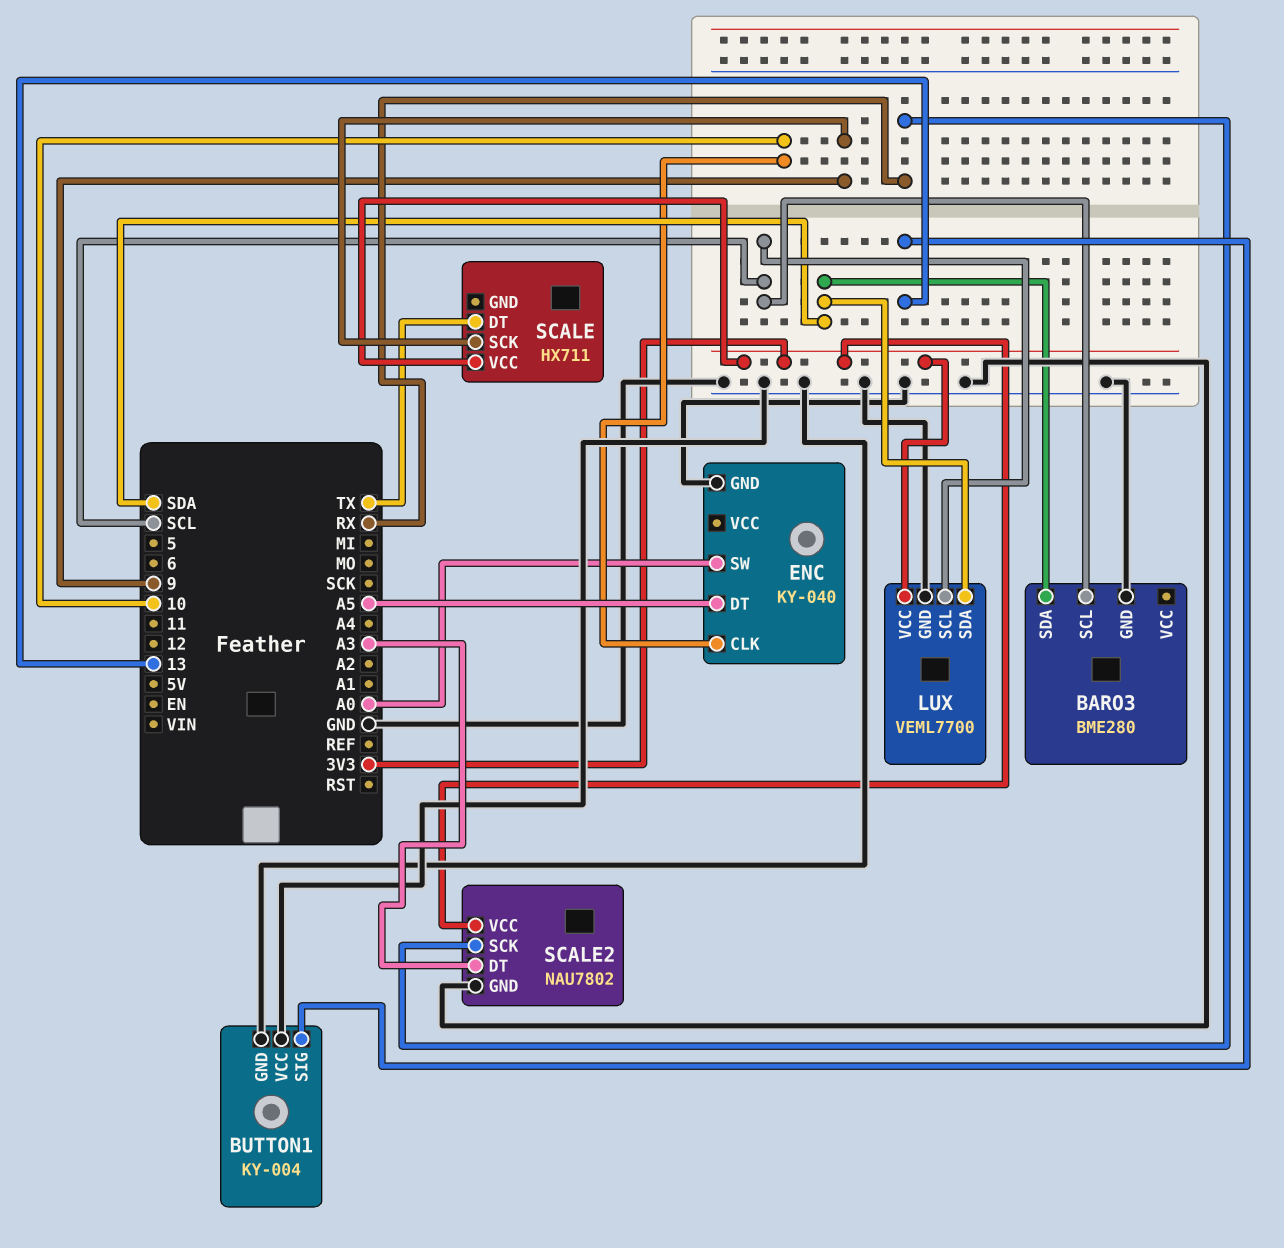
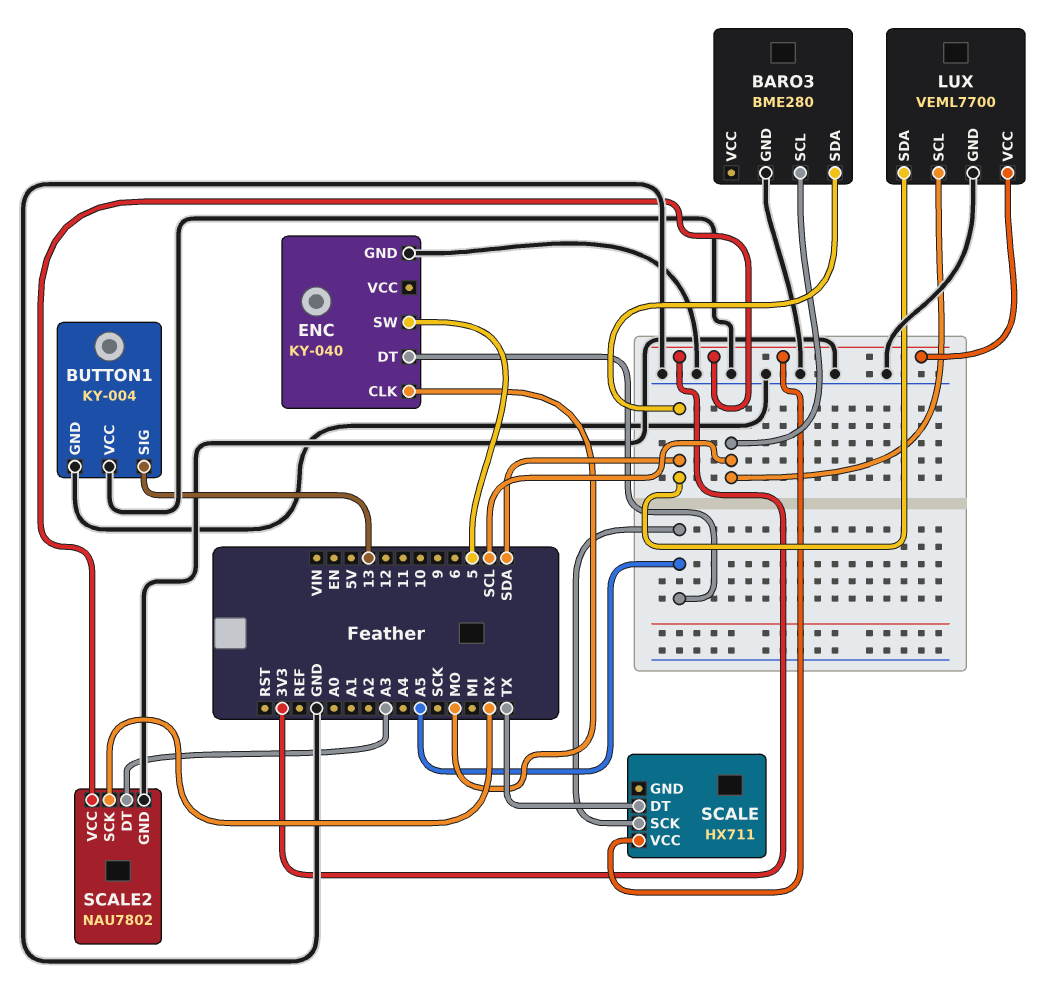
ENC pin CLK: 10 -> MO
ENC pin SW: A0 -> 5
SCALE pin SCK: 9 -> A5

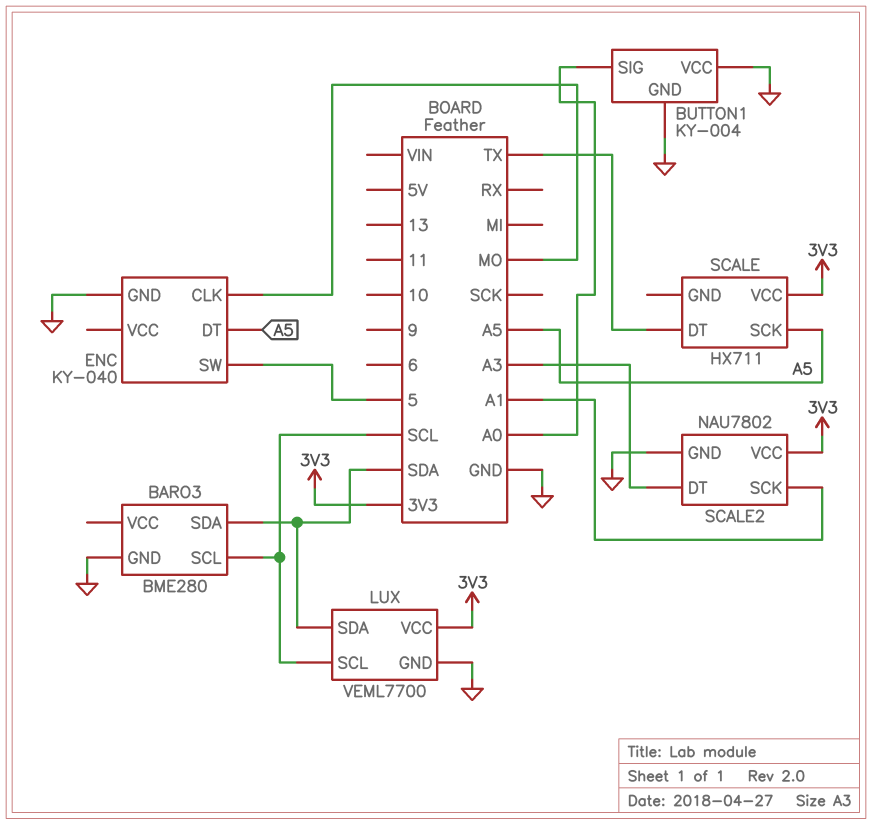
BUTTON1 pin SIG: 13 -> A0
SCALE2 pin SCK: RX -> A1

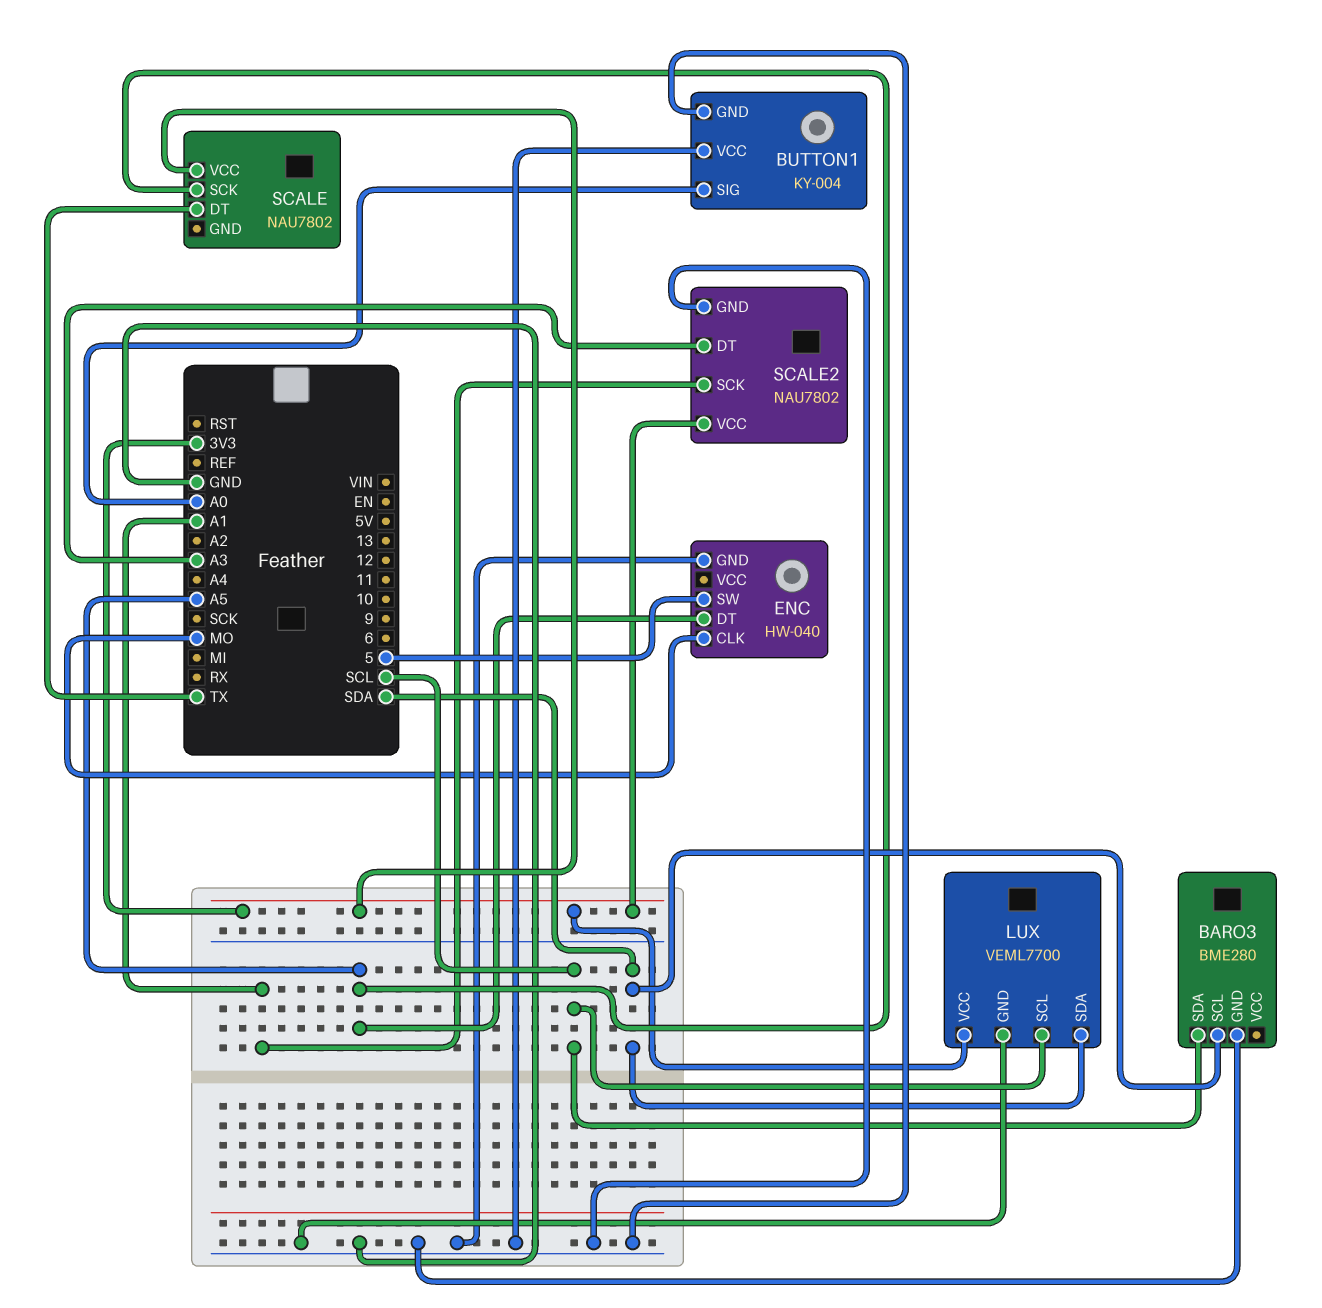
BARO3 pin SCL: SCL -> SDA
BARO3 pin SDA: SDA -> SCL
ENC: KY-040 -> HW-040
SCALE: HX711 -> NAU7802

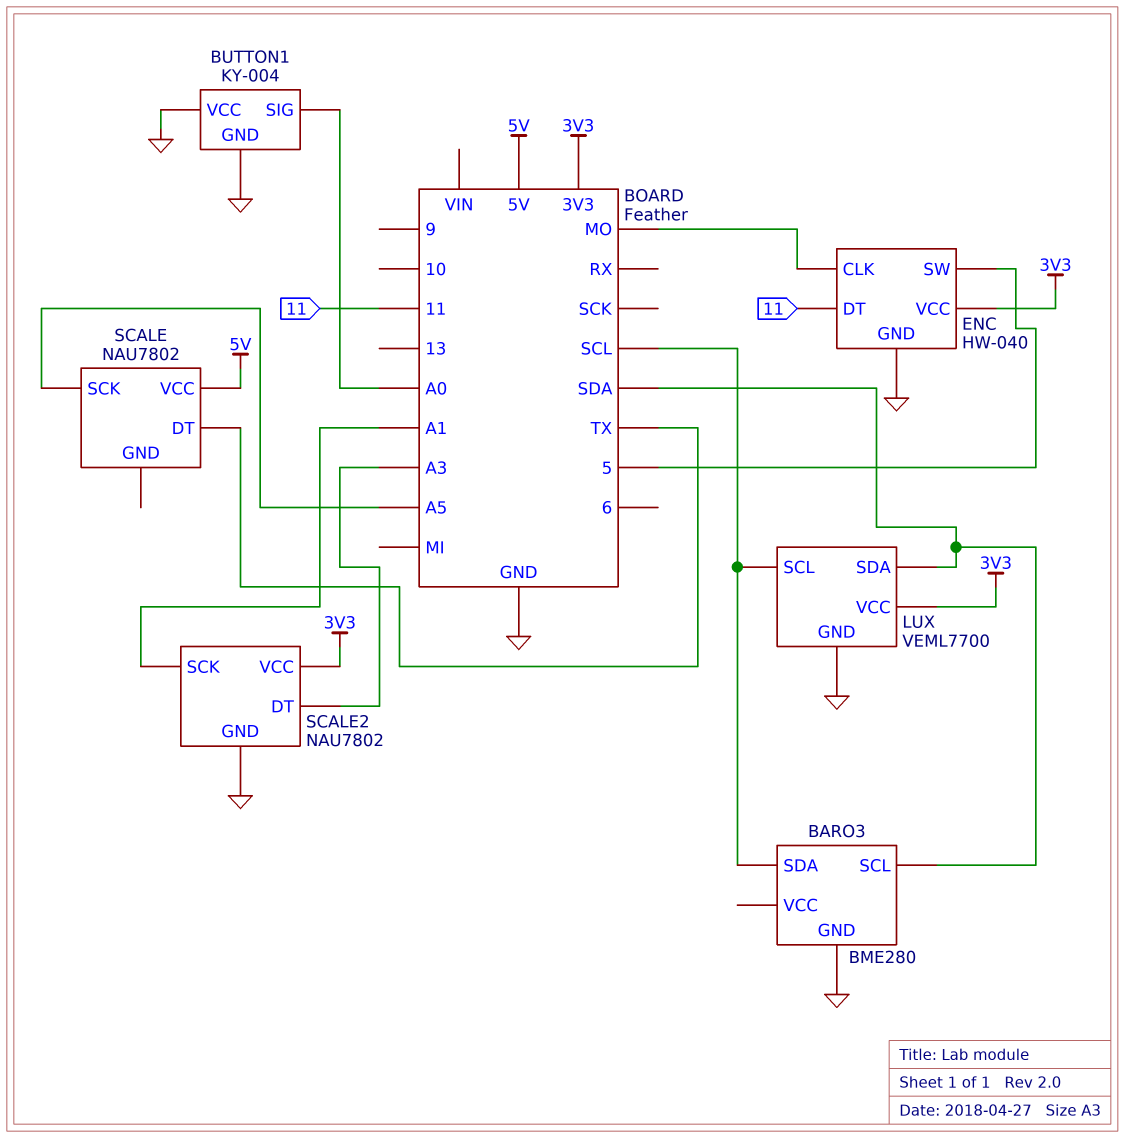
ENC pin DT: A5 -> 11
ENC pin VCC: none -> 3V3
SCALE pin VCC: 3V3 -> 5V

